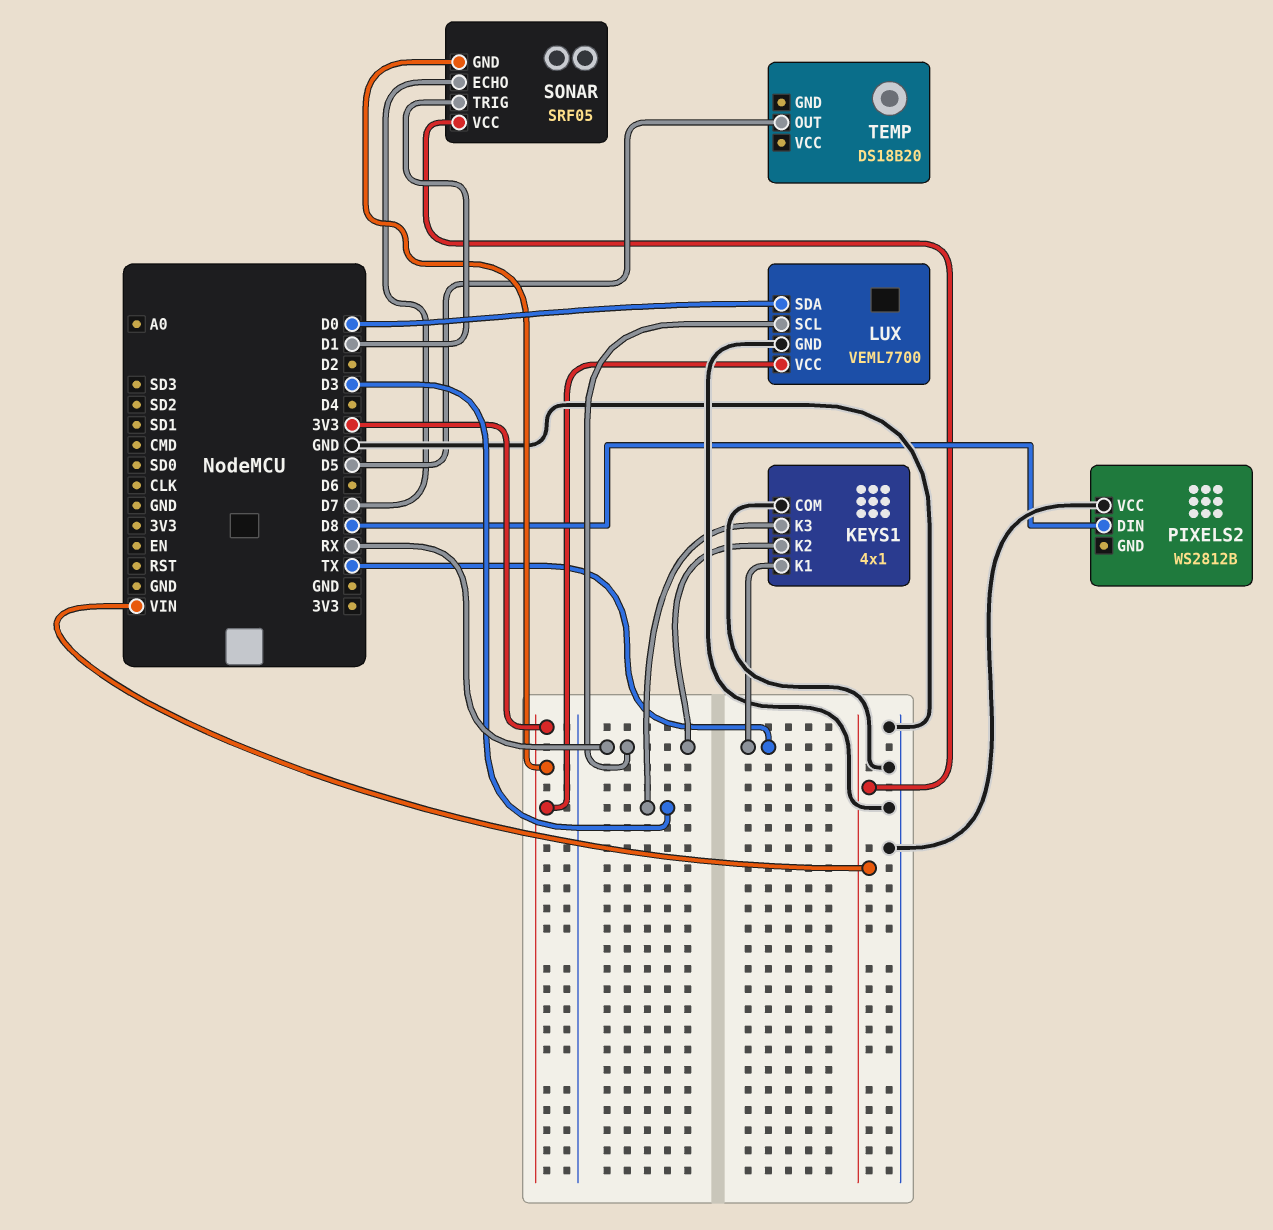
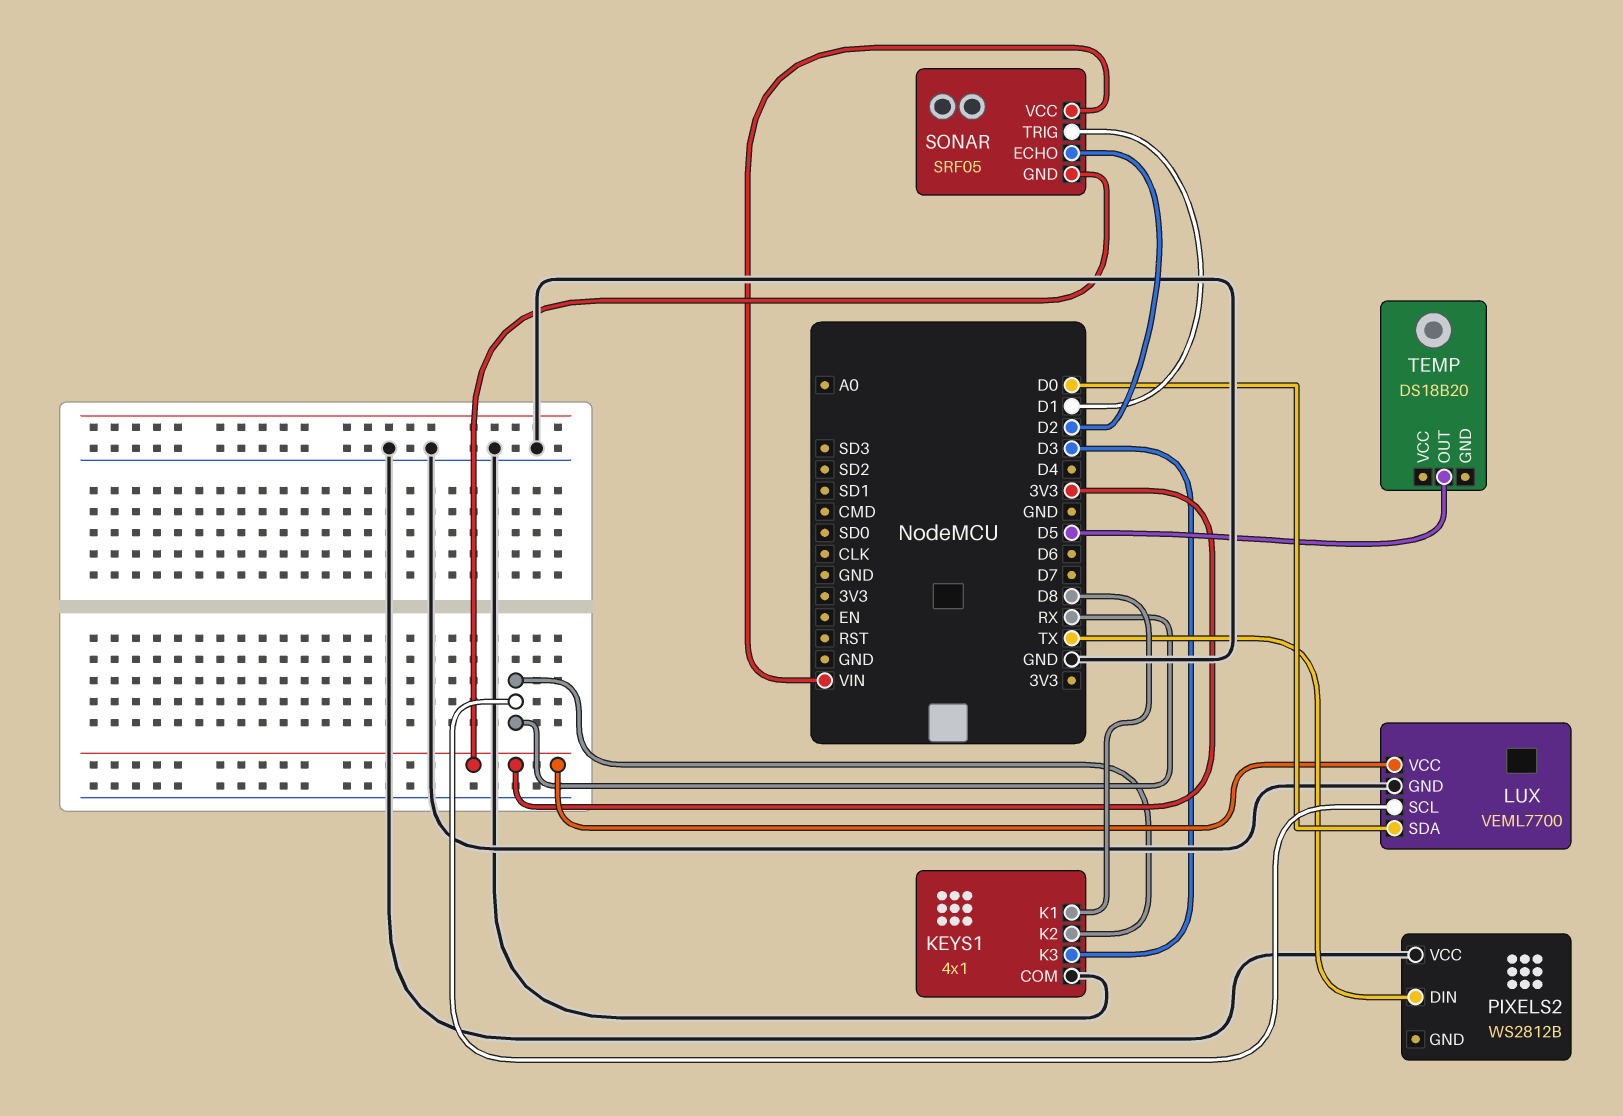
KEYS1 pin K1: TX -> D8
PIXELS2 pin DIN: D8 -> TX
SONAR pin ECHO: D7 -> D2

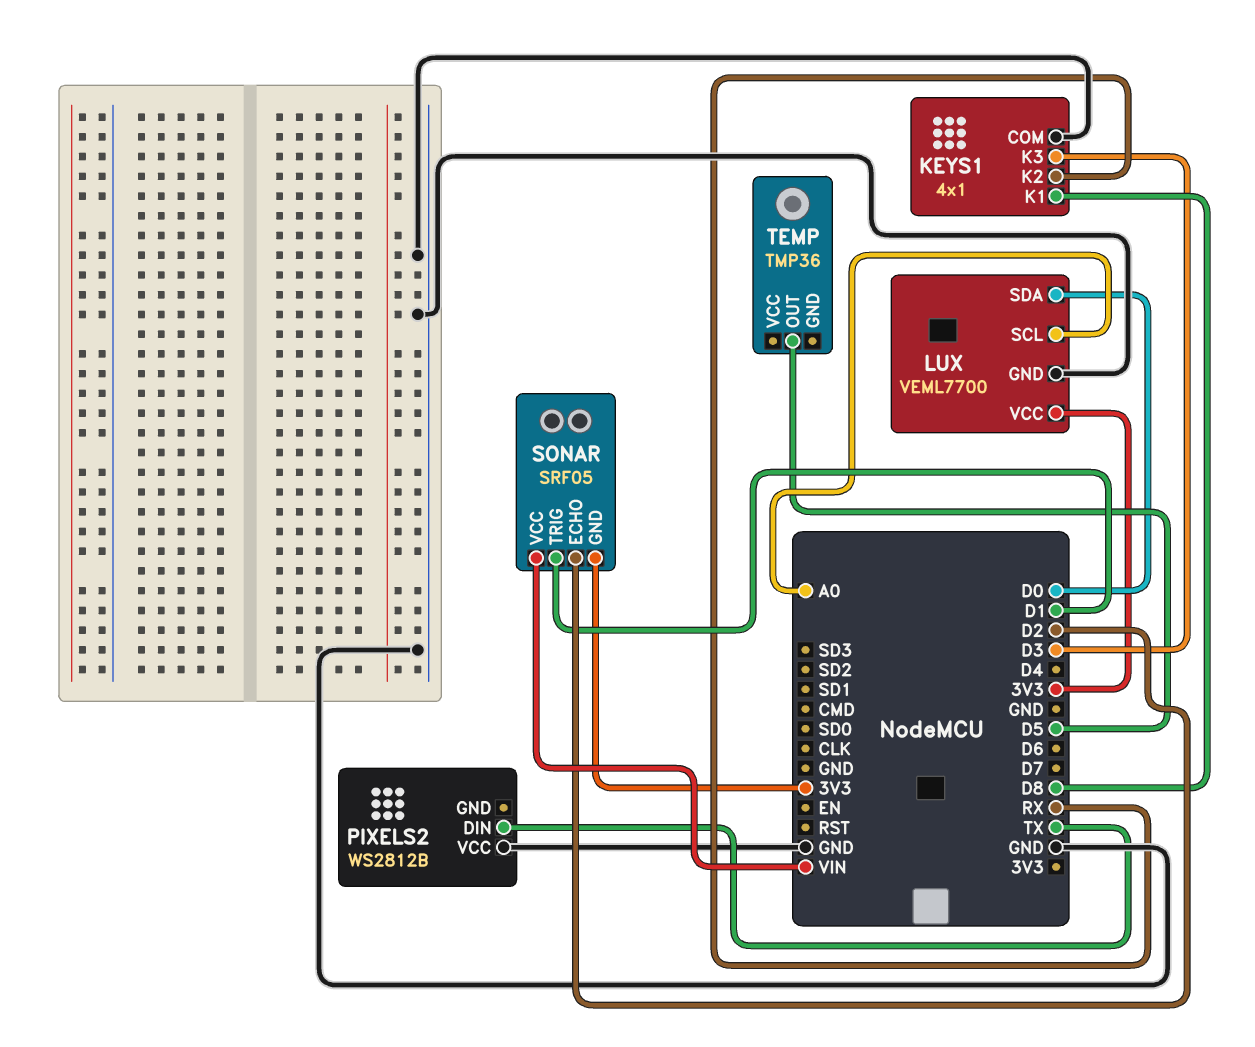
LUX pin SCL: RX -> A0
TEMP: DS18B20 -> TMP36

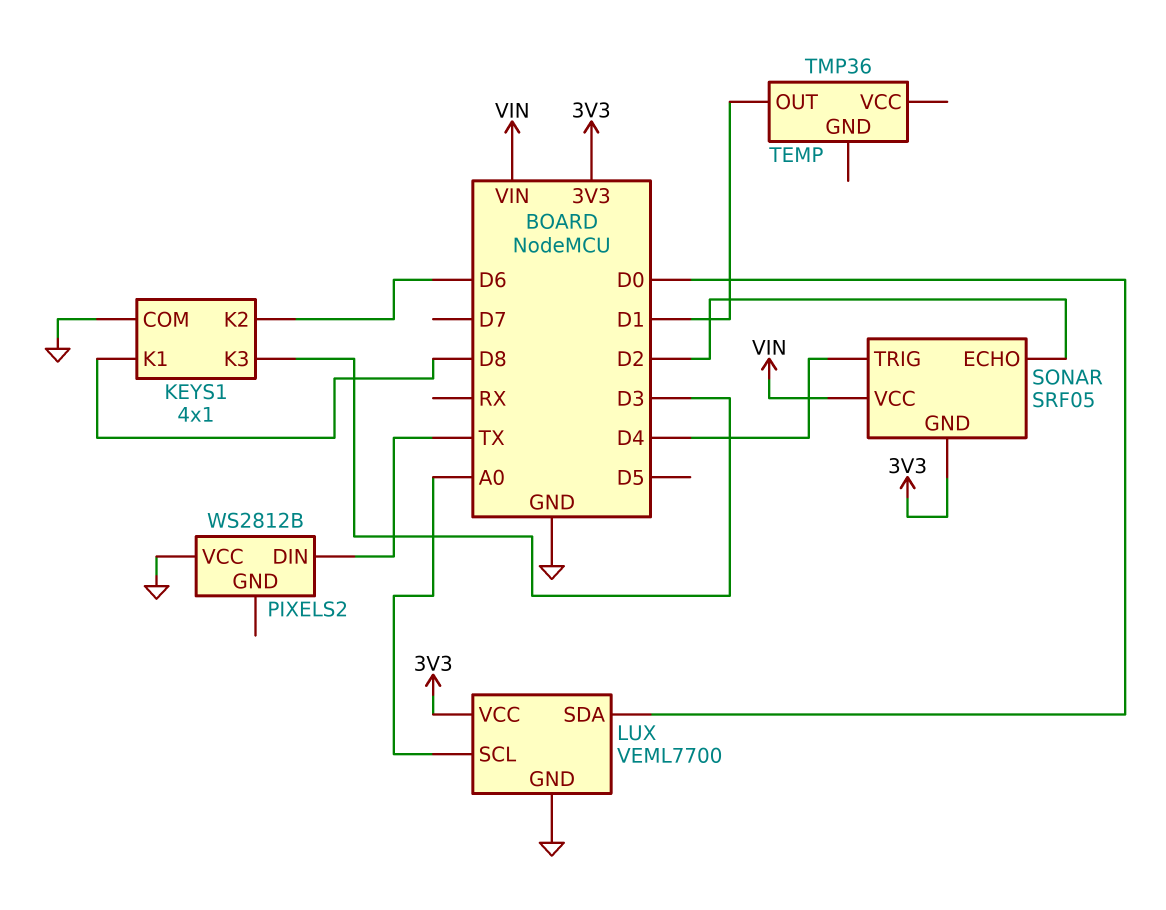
KEYS1 pin K2: RX -> D6
SONAR pin TRIG: D1 -> D4
TEMP pin OUT: D5 -> D1

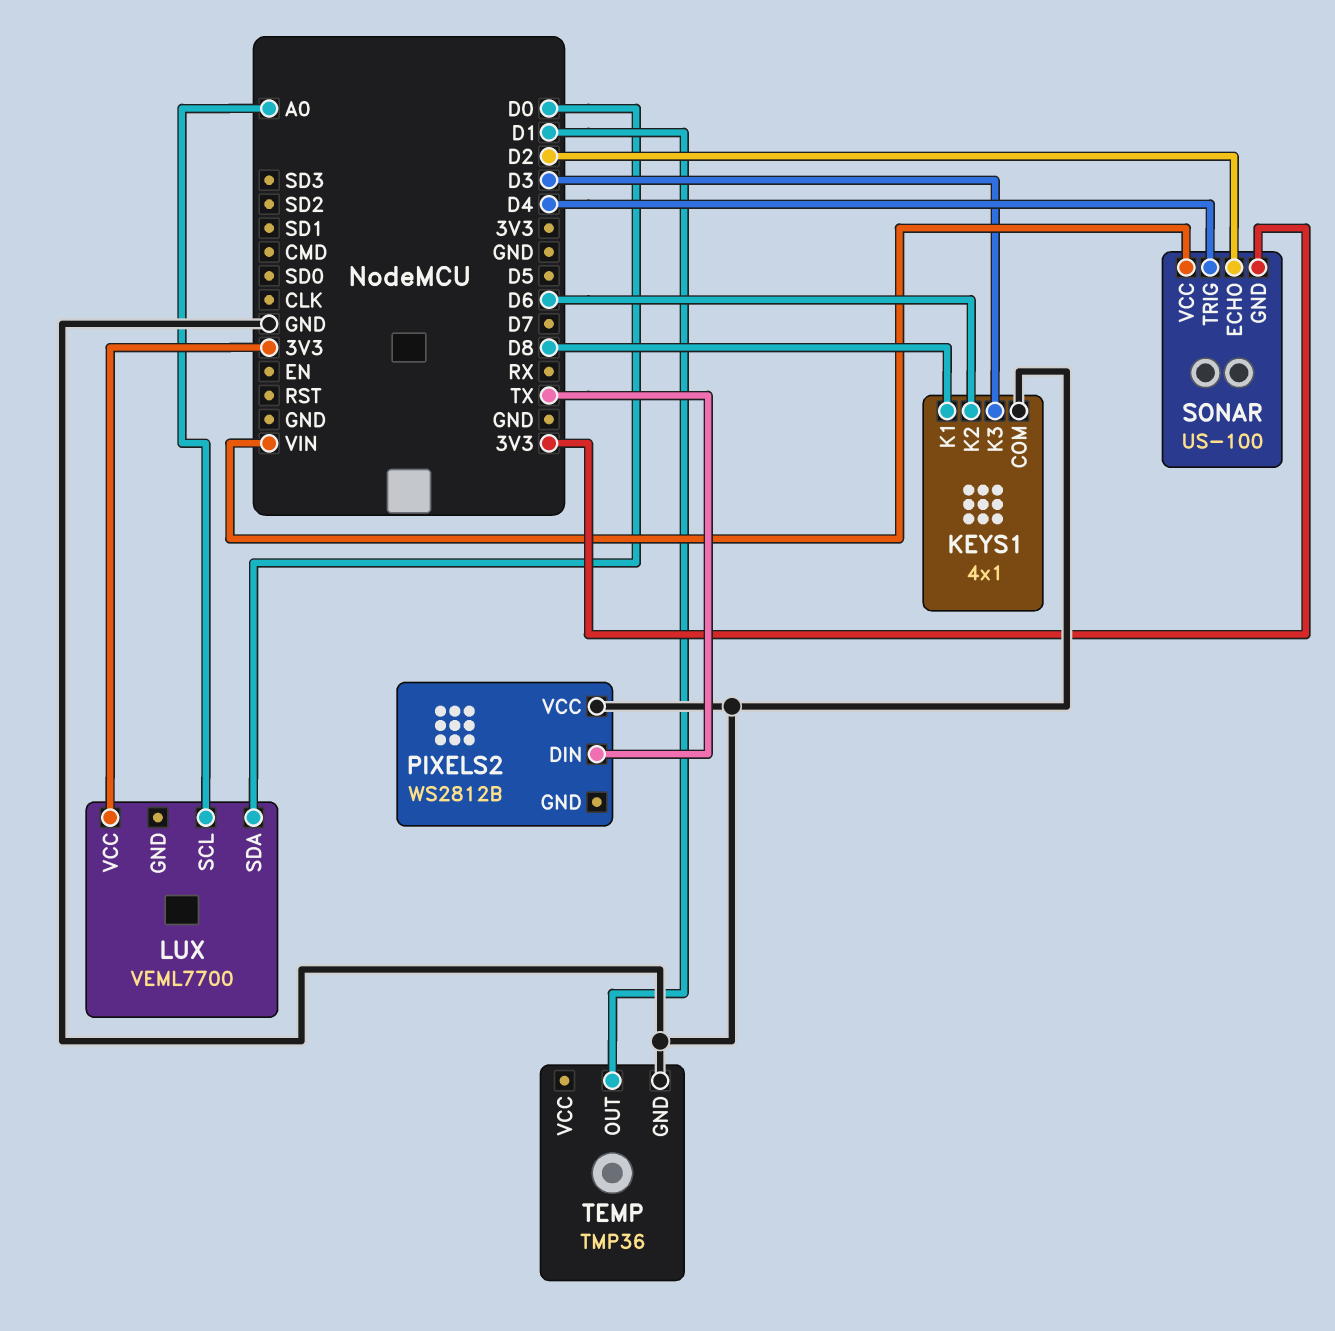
LUX pin GND: GND -> none
SONAR: SRF05 -> US-100
TEMP pin GND: none -> GND

